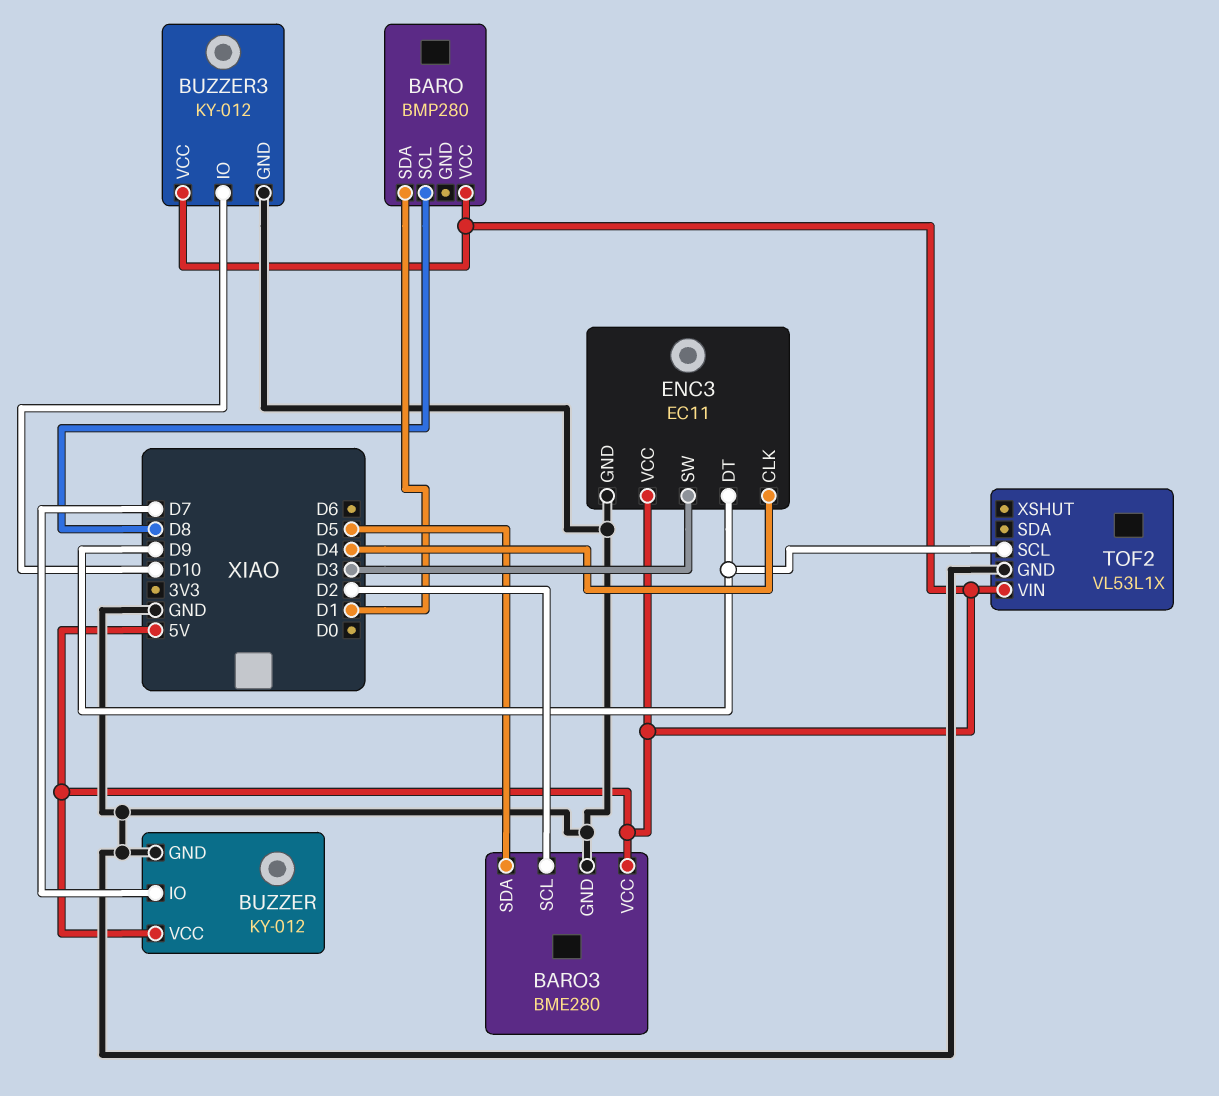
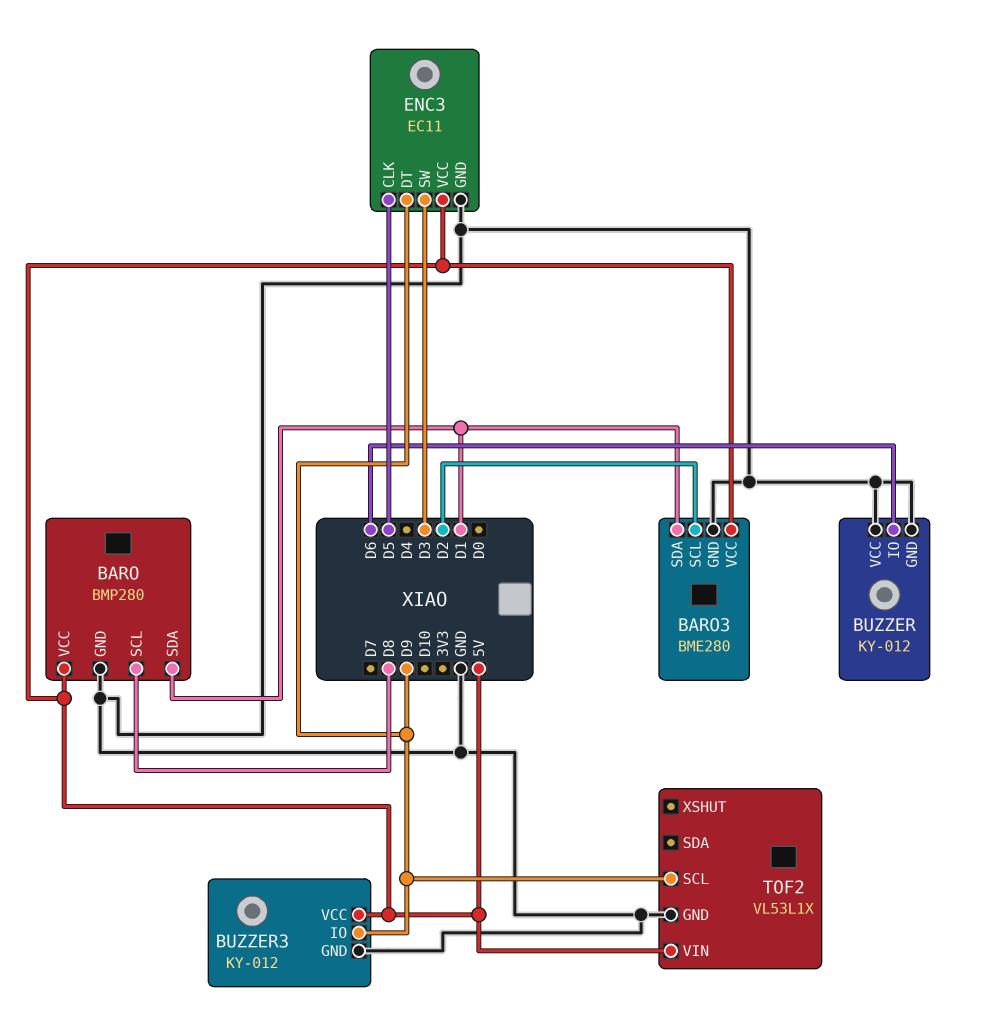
BARO pin GND: none -> GND
BARO3 pin SDA: D5 -> D1
BUZZER pin IO: D7 -> D6
BUZZER pin VCC: 5V -> GND
BUZZER3 pin IO: D10 -> D9
ENC3 pin CLK: D4 -> D5

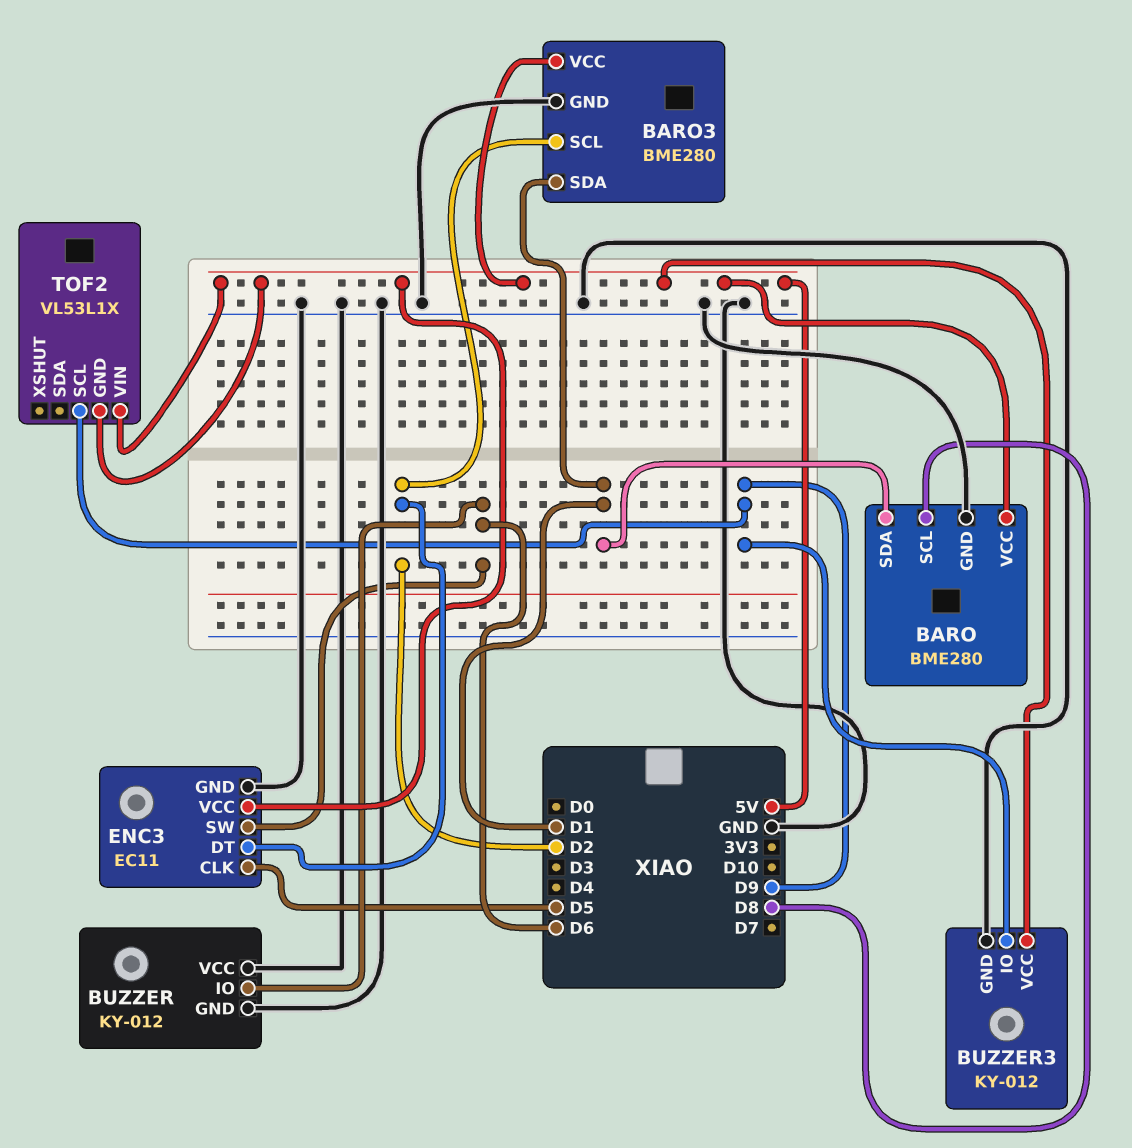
BARO: BMP280 -> BME280
ENC3 pin DT: D9 -> D2
ENC3 pin SW: D3 -> D6
TOF2 pin GND: GND -> 5V

